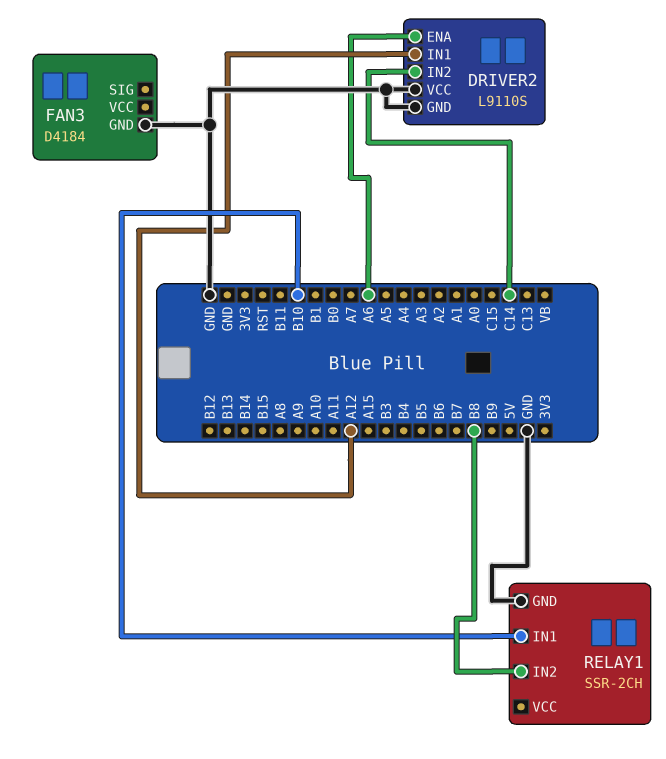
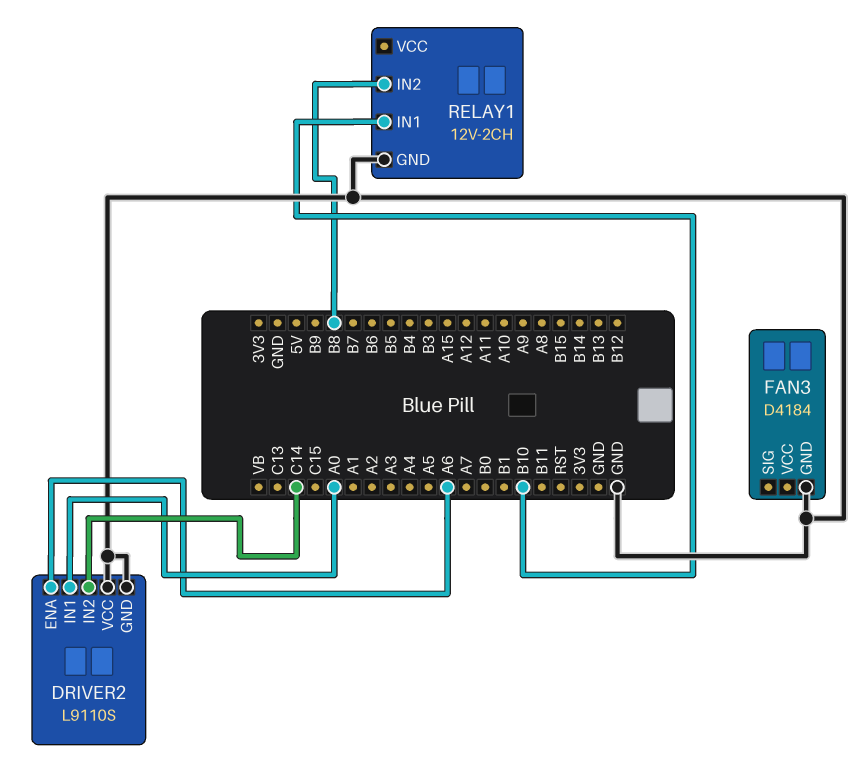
DRIVER2 pin IN1: A12 -> A0
RELAY1: SSR-2CH -> 12V-2CH

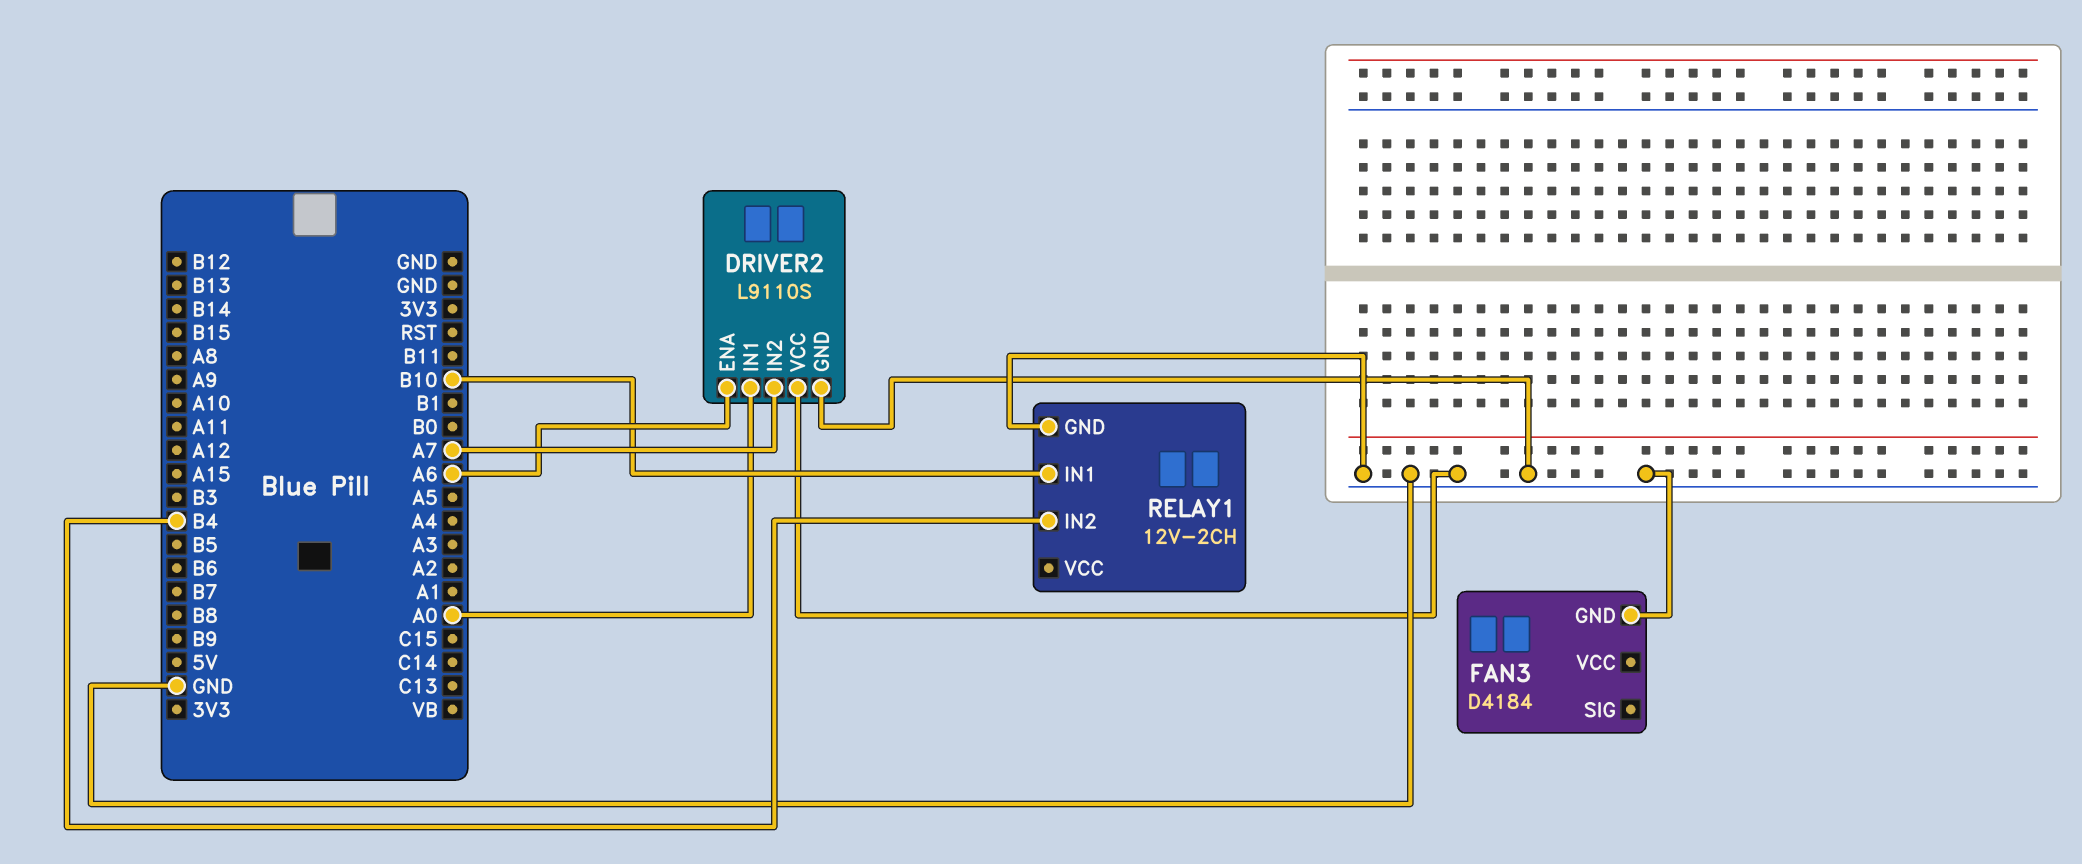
DRIVER2 pin IN2: C14 -> A7
RELAY1 pin IN2: B8 -> B4

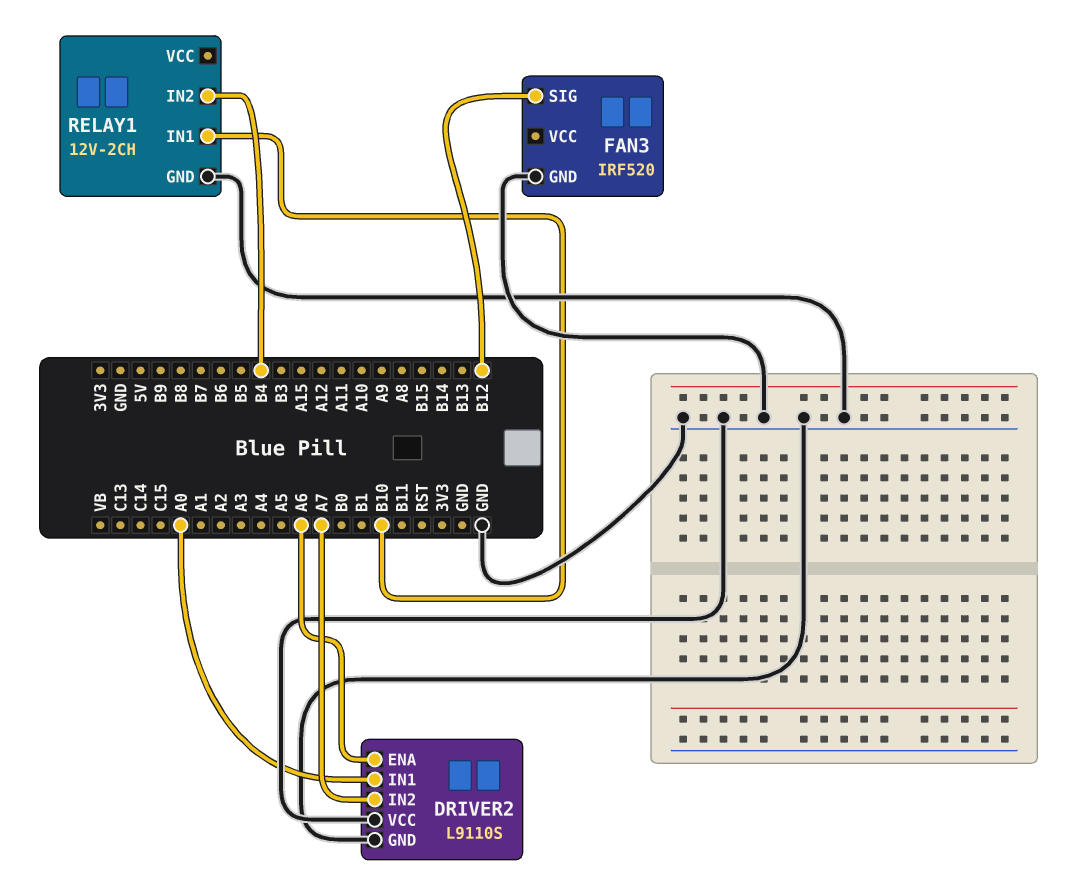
FAN3: D4184 -> IRF520
FAN3 pin SIG: none -> B12

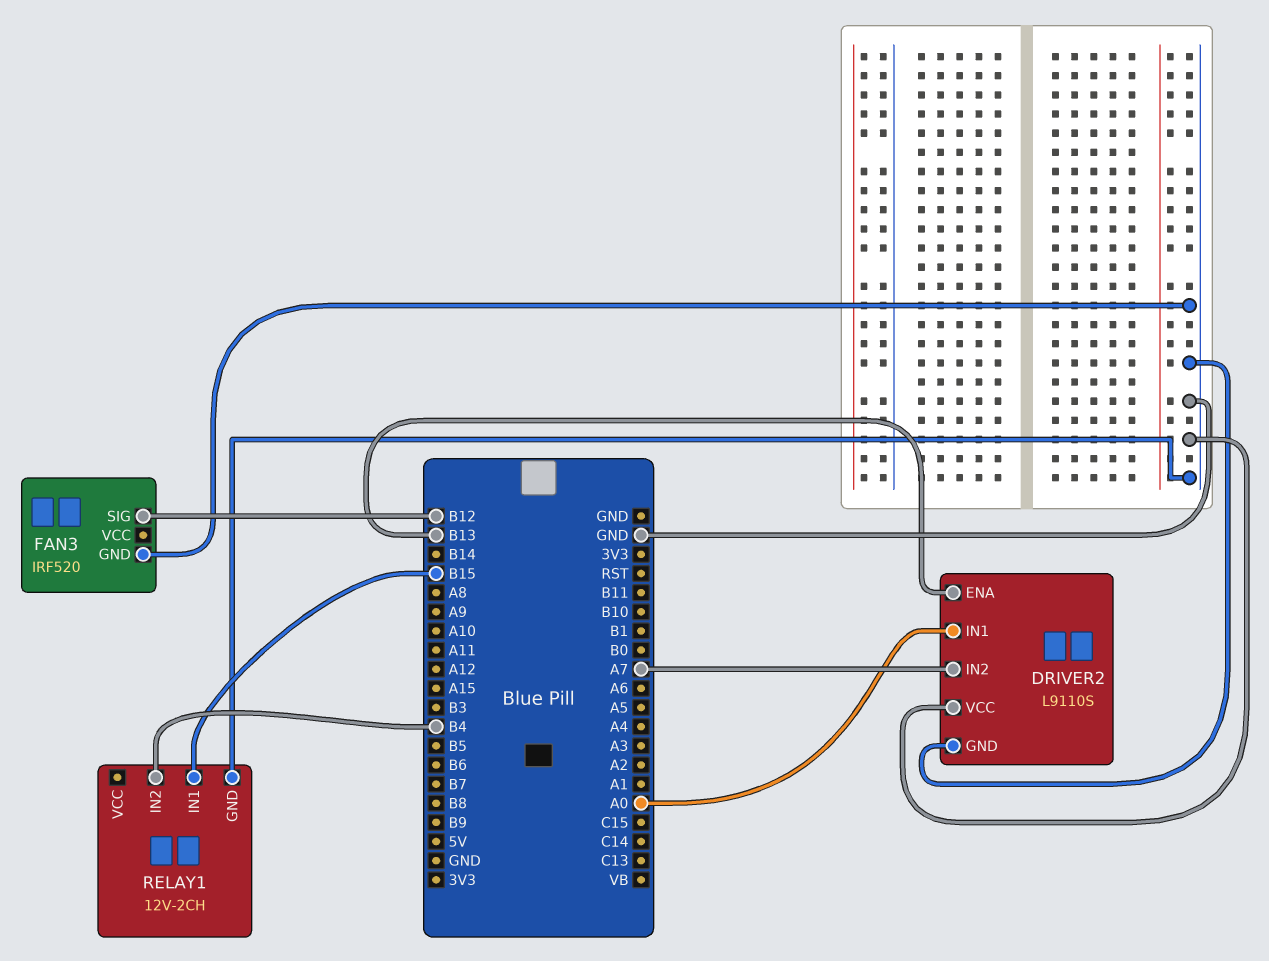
DRIVER2 pin ENA: A6 -> B13
RELAY1 pin IN1: B10 -> B15

